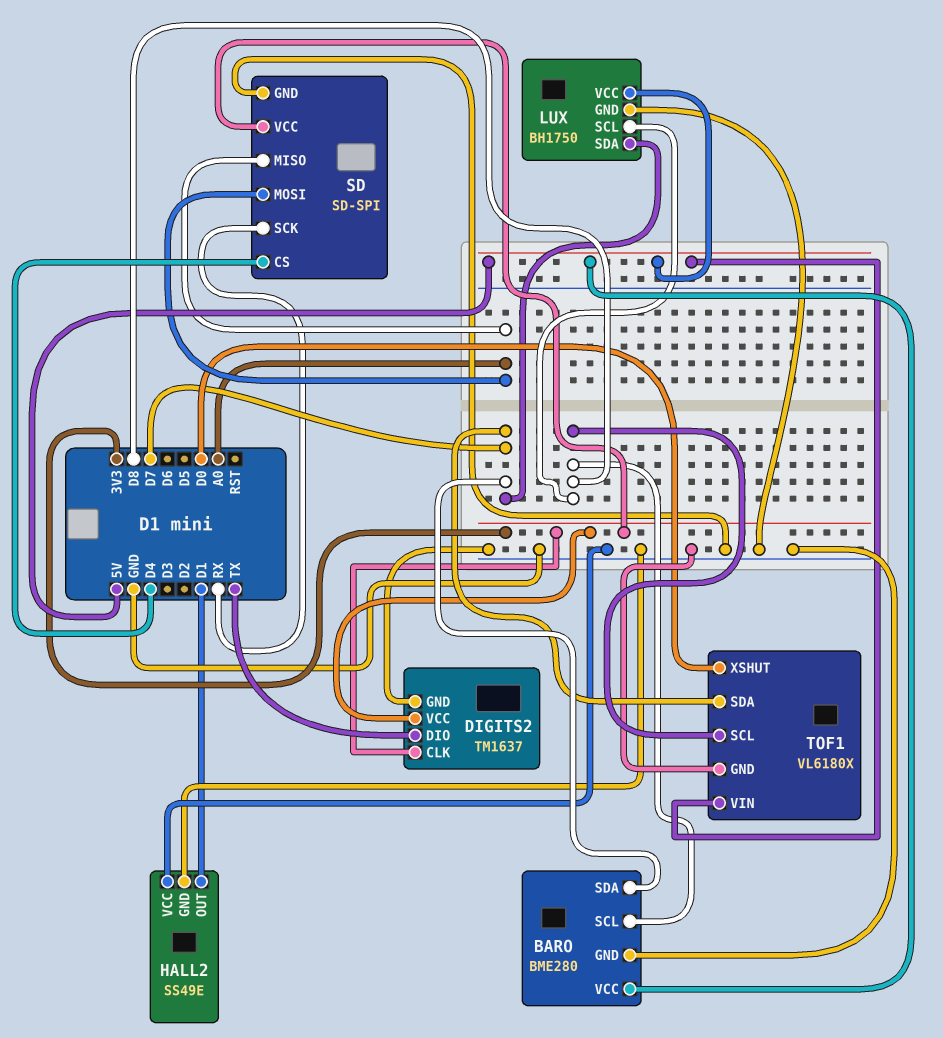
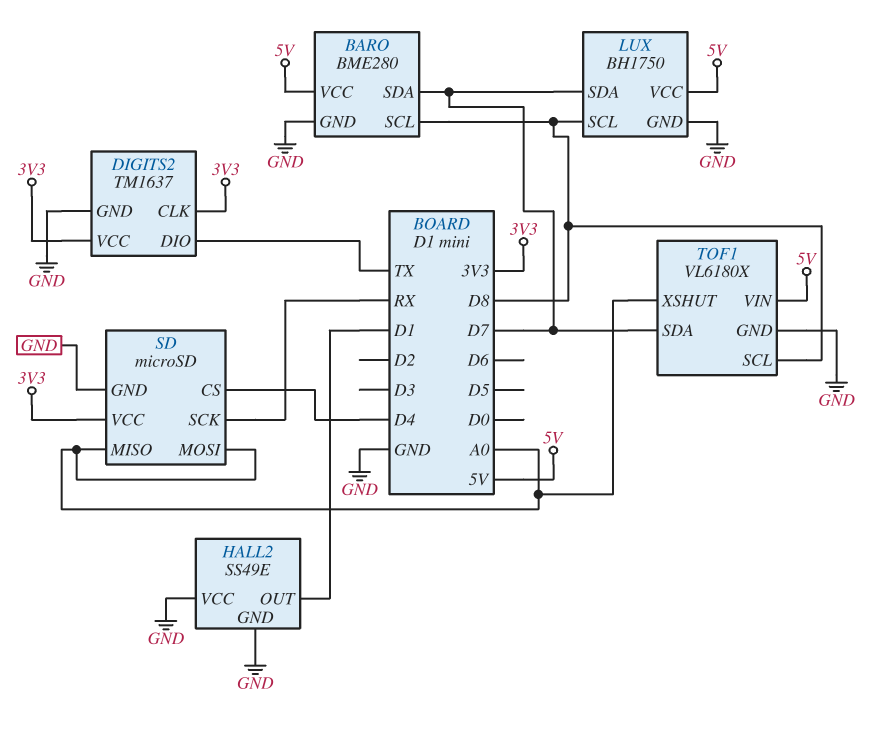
SD: SD-SPI -> microSD
TOF1 pin XSHUT: D0 -> A0

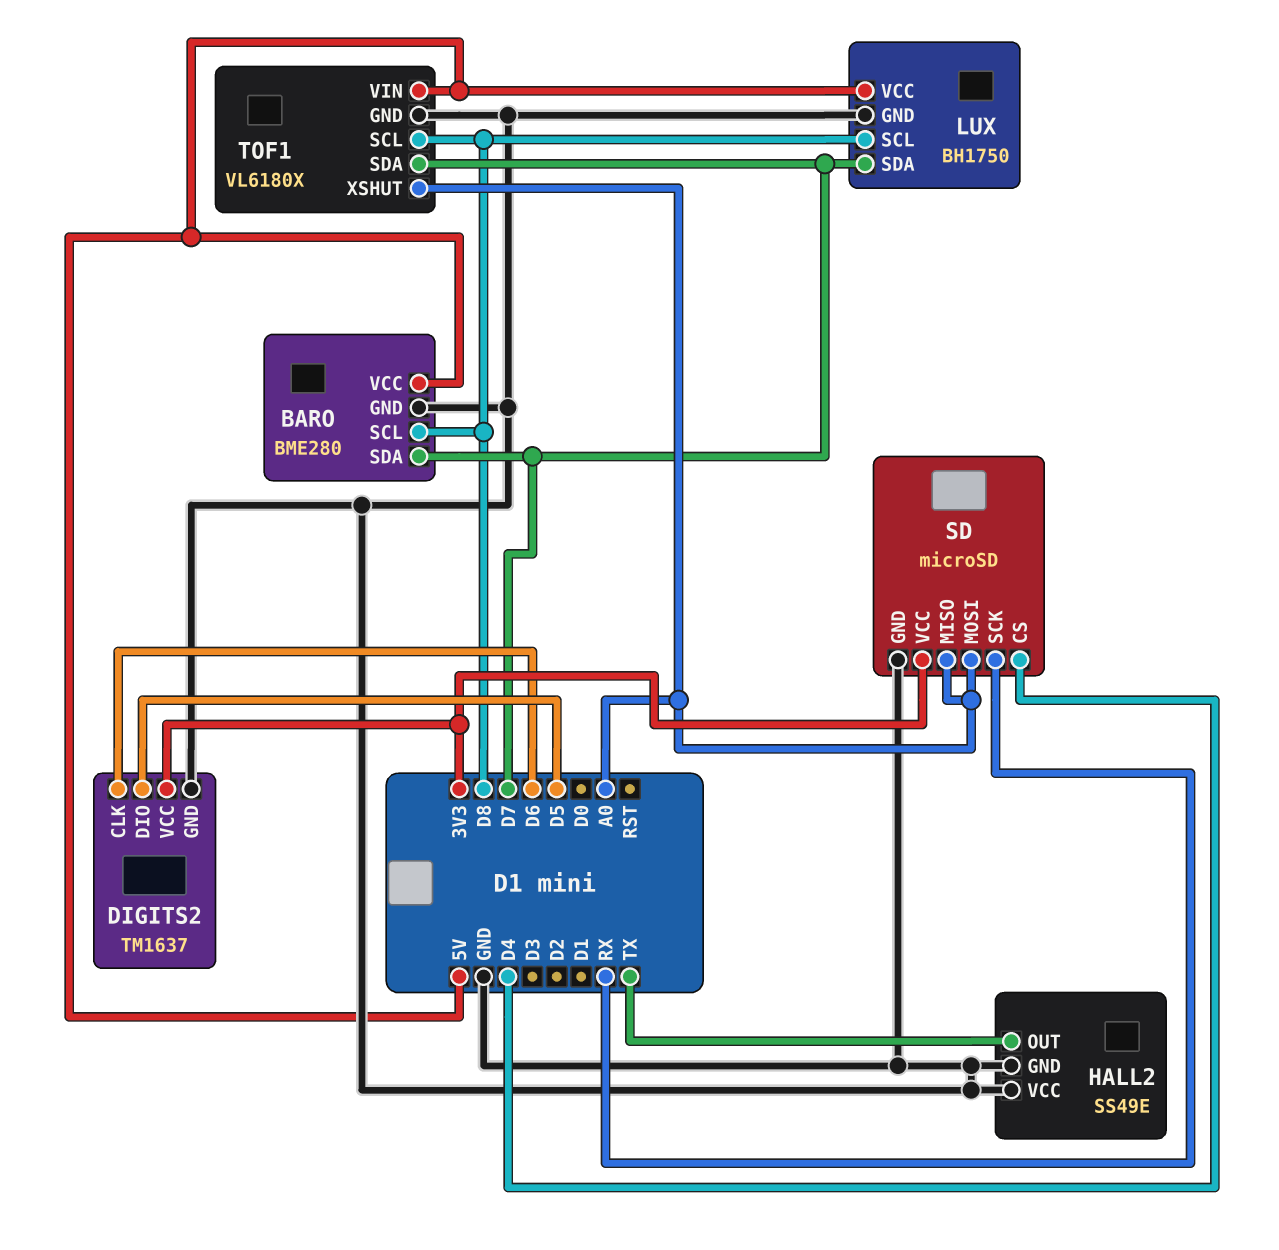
DIGITS2 pin CLK: 3V3 -> D6
DIGITS2 pin DIO: TX -> D5
HALL2 pin OUT: D1 -> TX

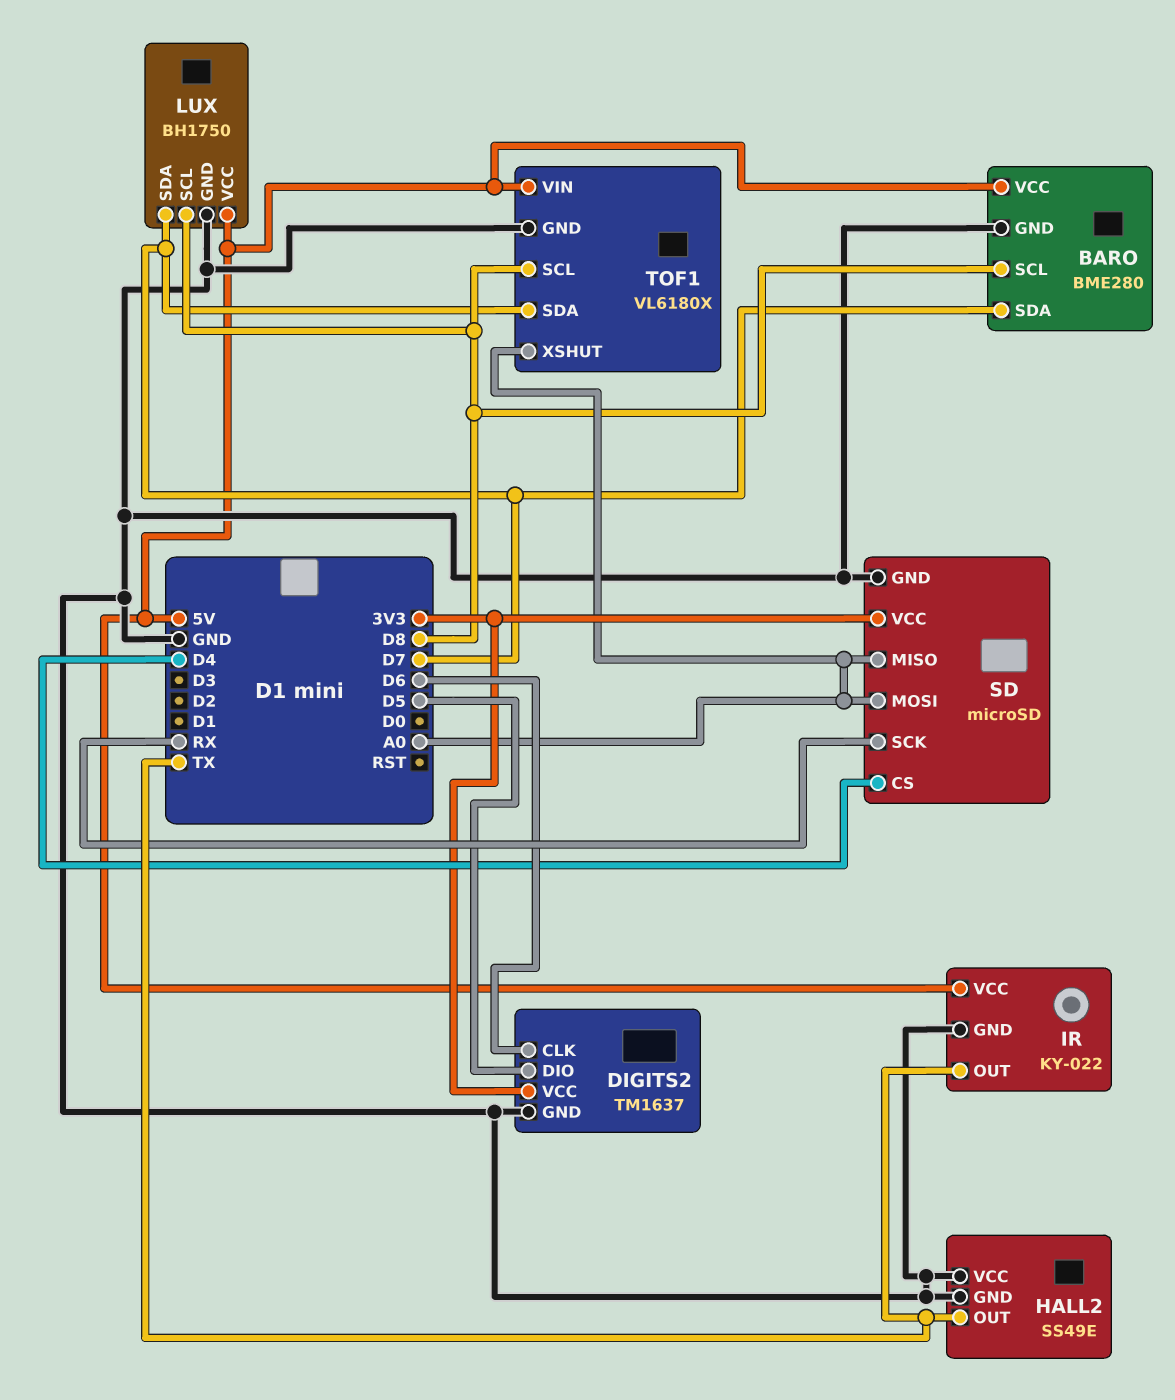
IR: none -> KY-022
IR pin GND: none -> GND
IR pin OUT: none -> TX
IR pin VCC: none -> 5V

